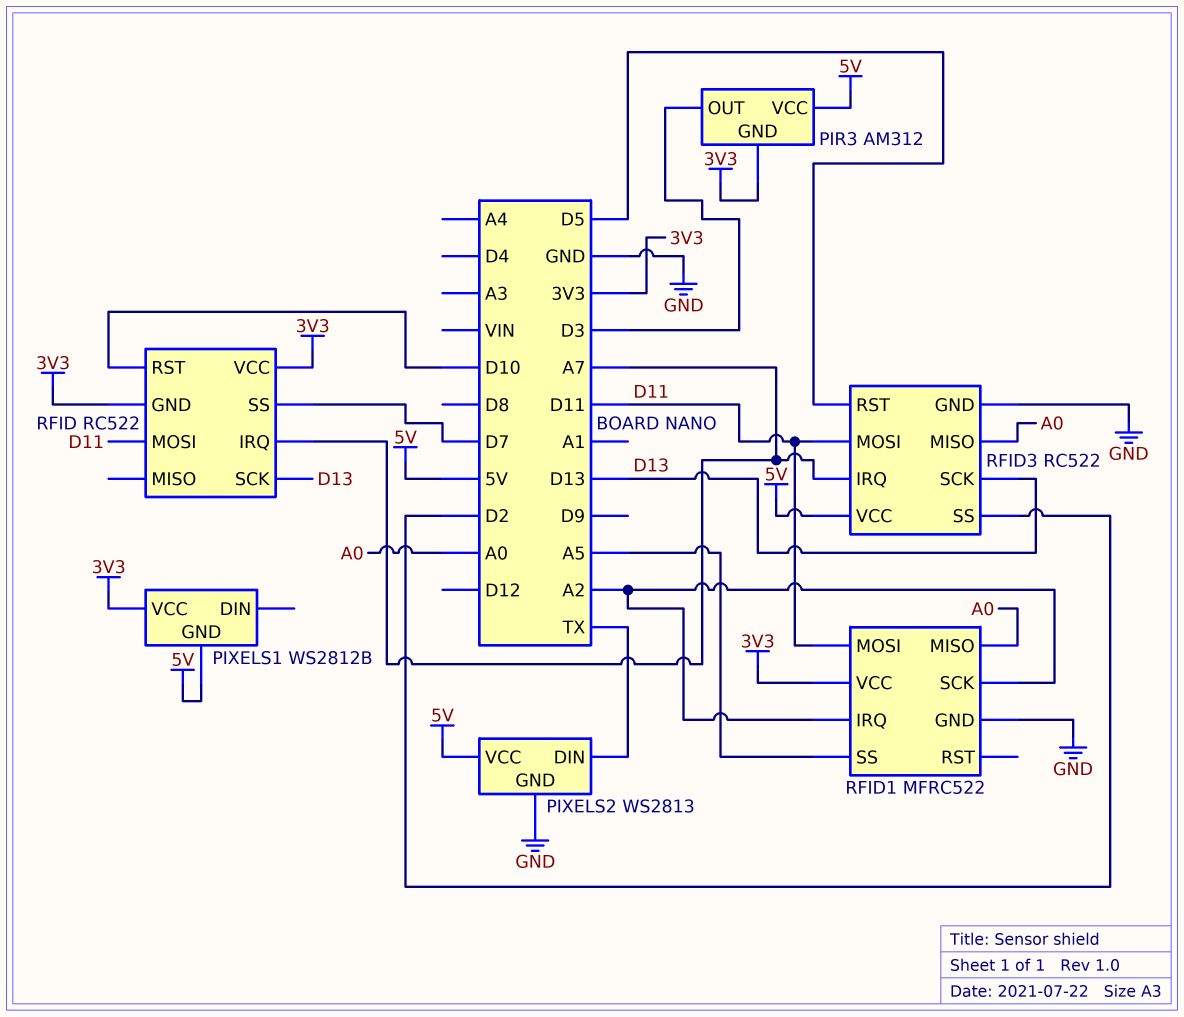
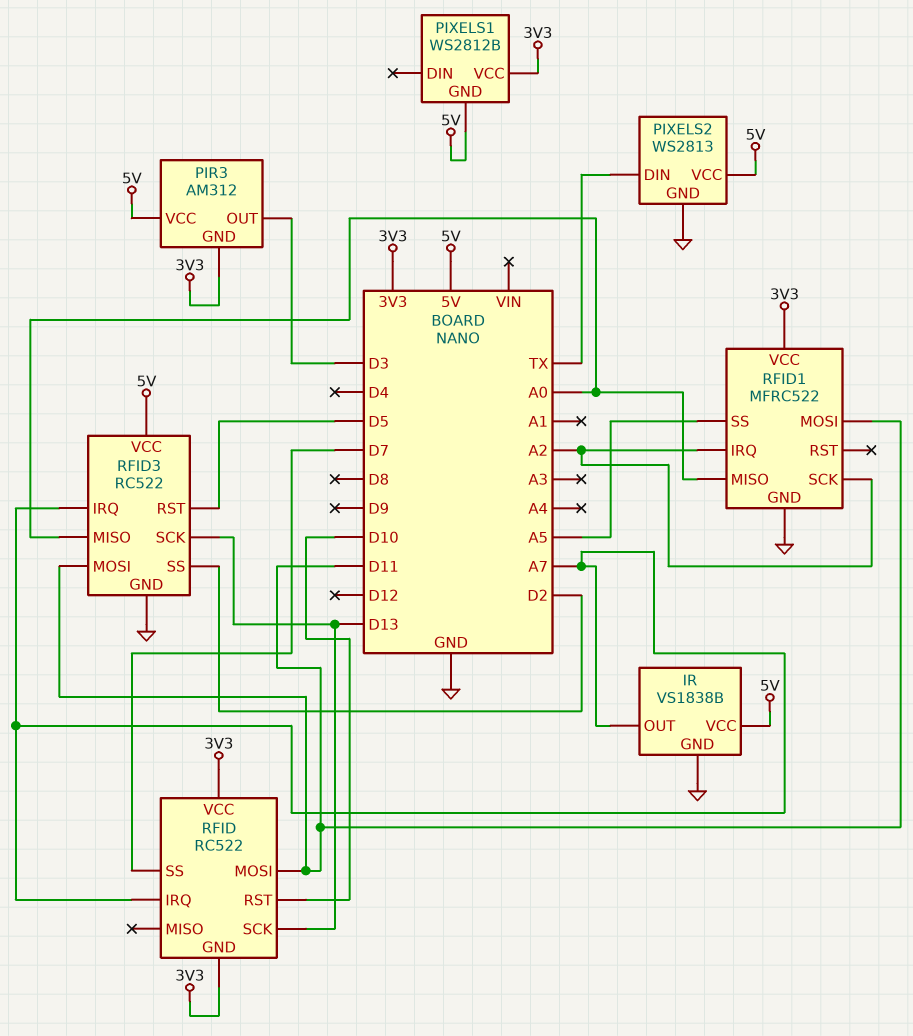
IR: none -> VS1838B
IR pin GND: none -> GND
IR pin OUT: none -> A7
IR pin VCC: none -> 5V

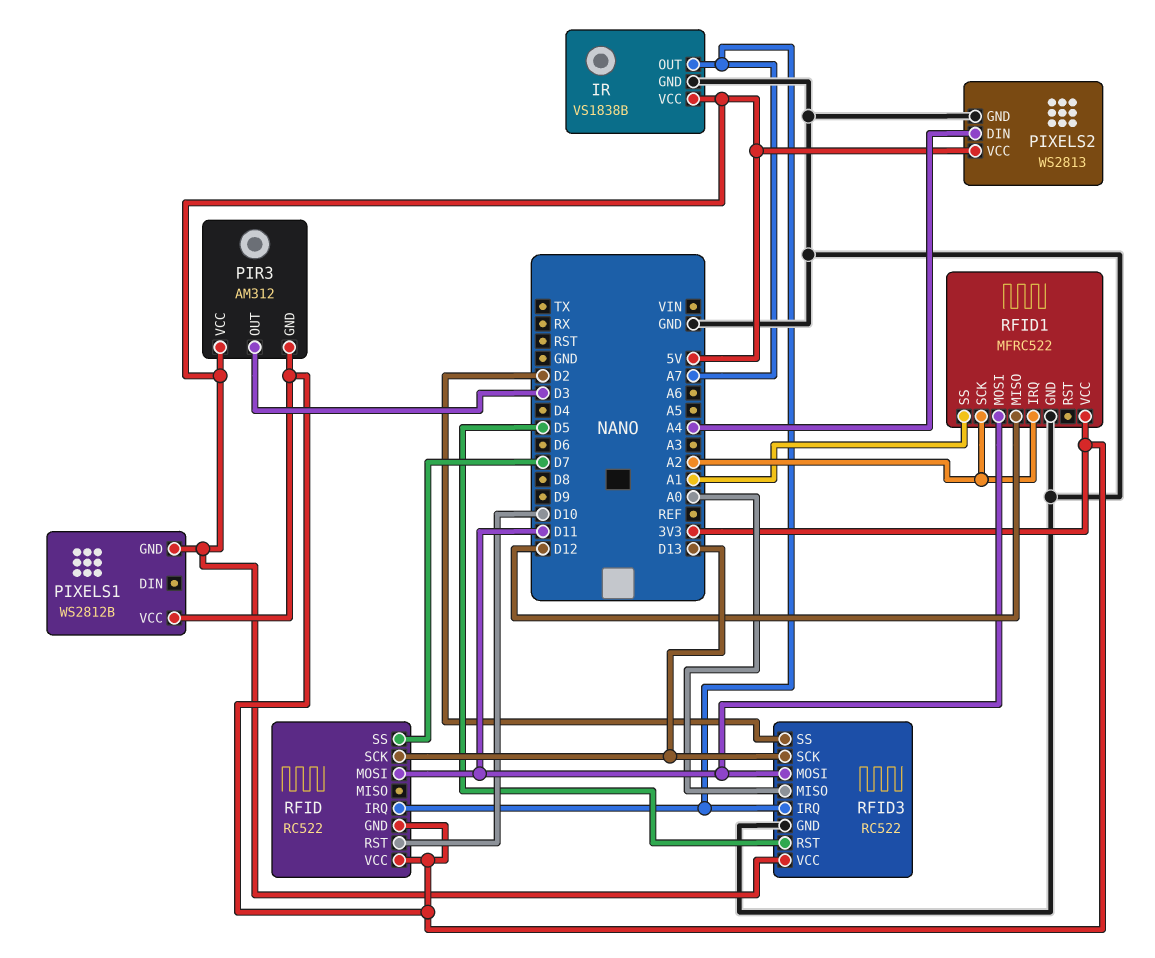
PIXELS2 pin DIN: TX -> A4
RFID1 pin MISO: A0 -> D12
RFID1 pin SS: A5 -> A1

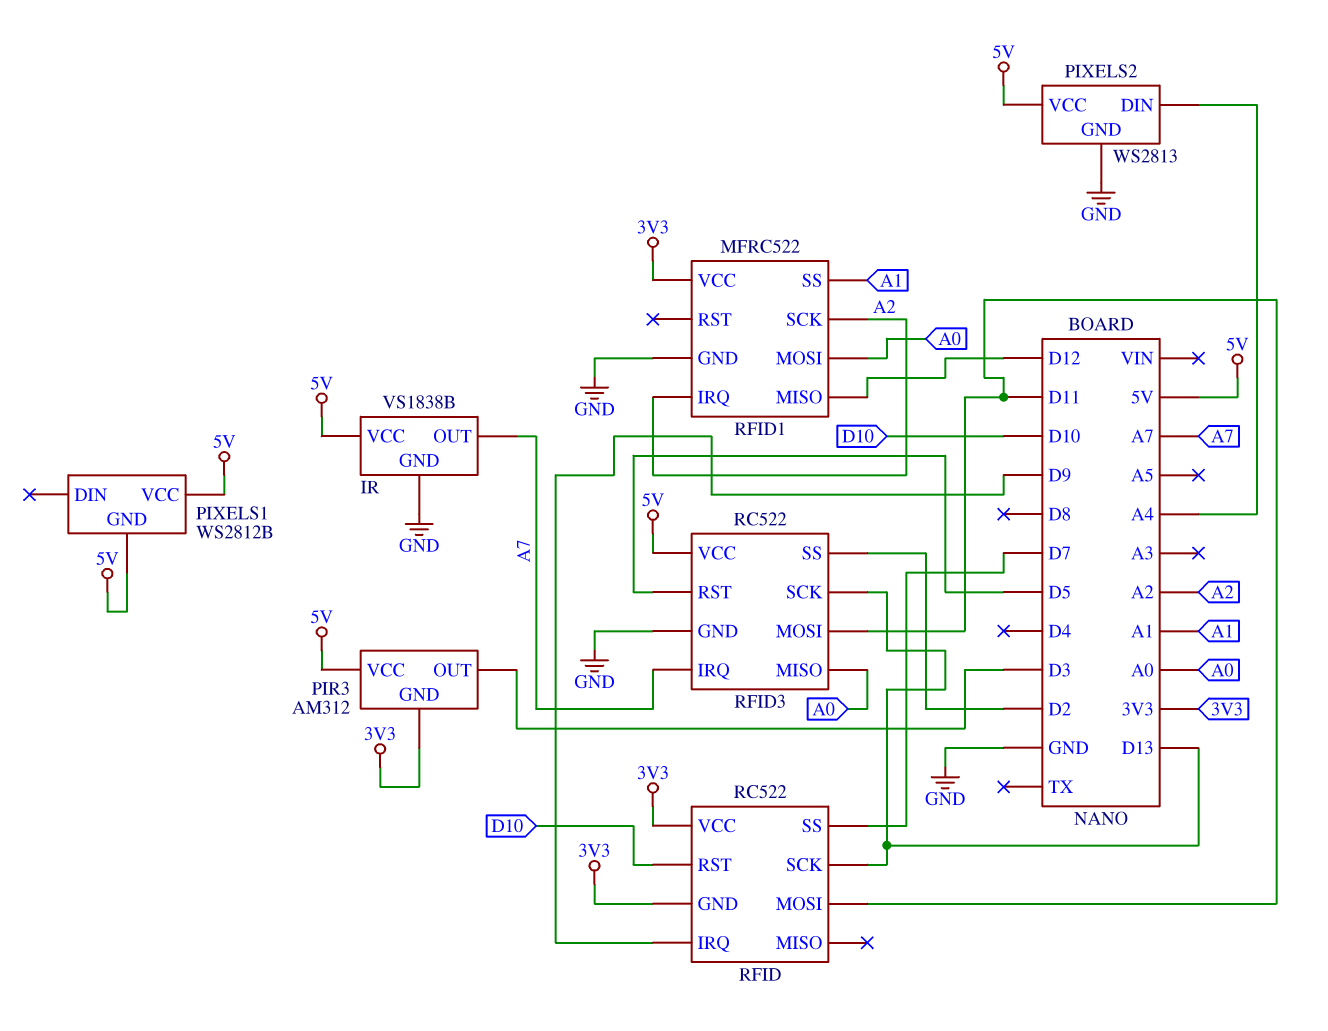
PIXELS1 pin VCC: 3V3 -> 5V
RFID pin IRQ: A7 -> D9
RFID1 pin MOSI: D11 -> A0

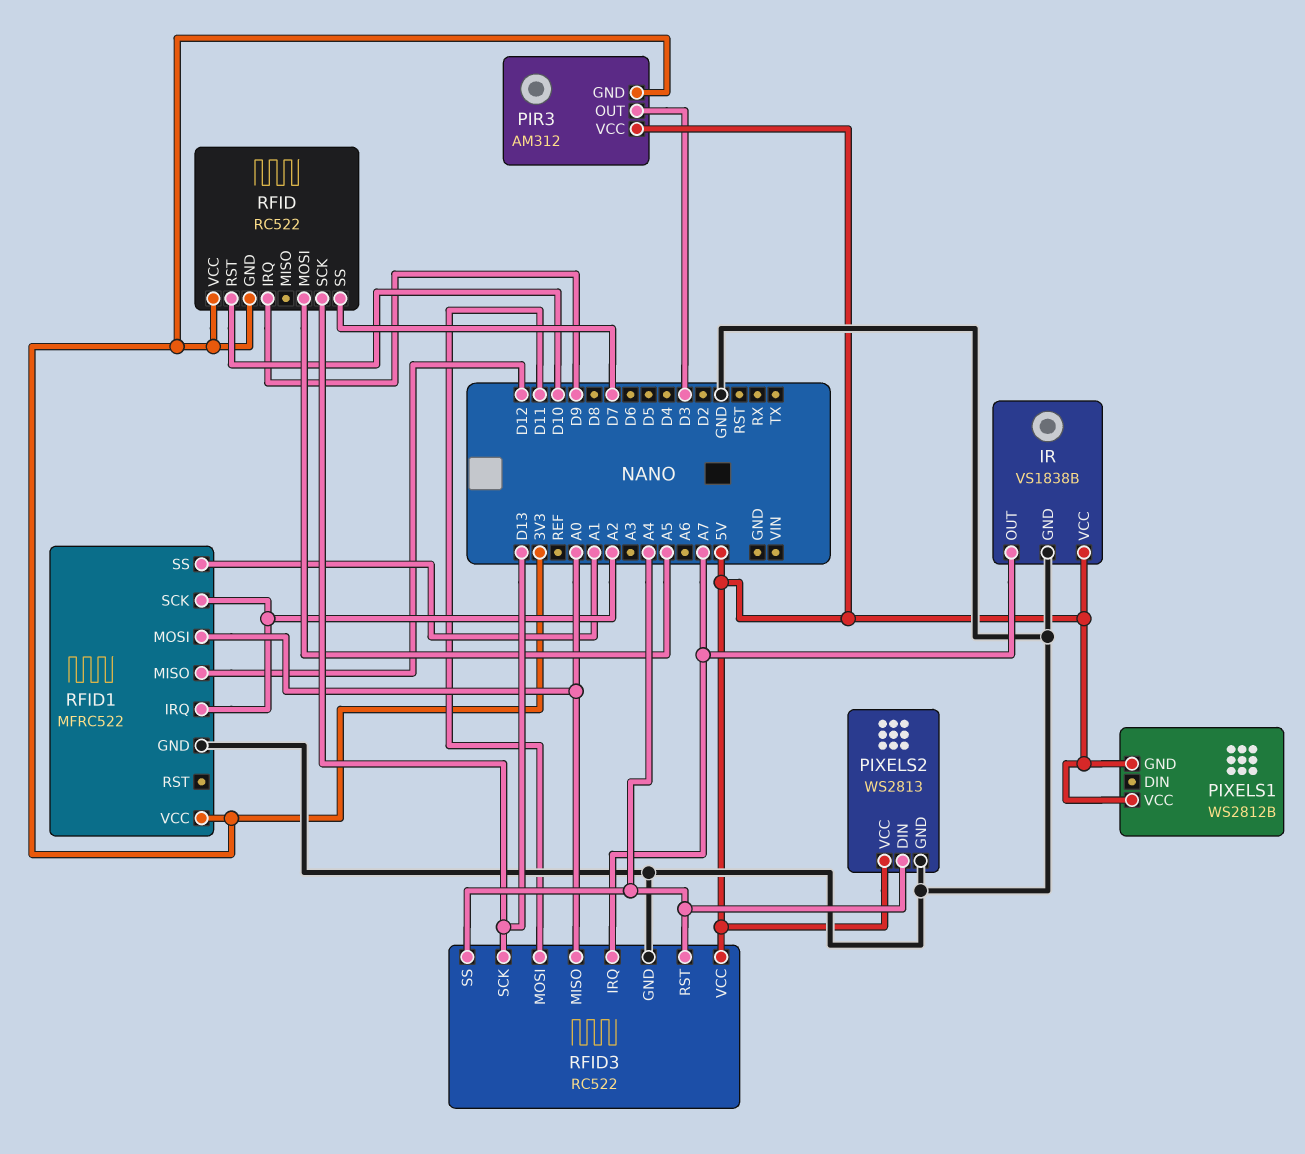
RFID pin MOSI: D11 -> A5
RFID3 pin RST: D5 -> A4
RFID3 pin SS: D2 -> A4

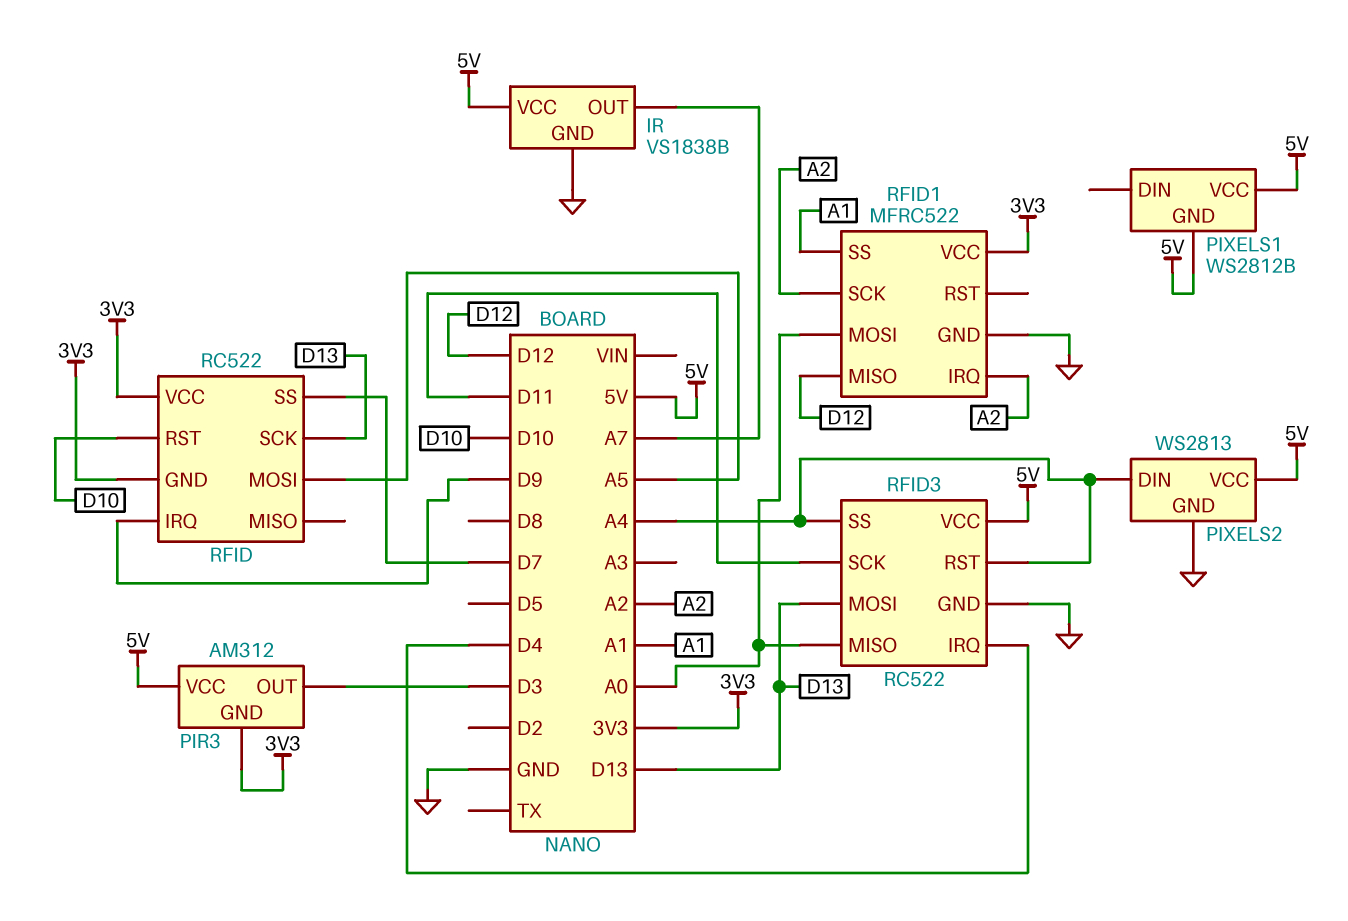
RFID3 pin IRQ: A7 -> D4
RFID3 pin MOSI: D11 -> D13
RFID3 pin SCK: D13 -> D11

